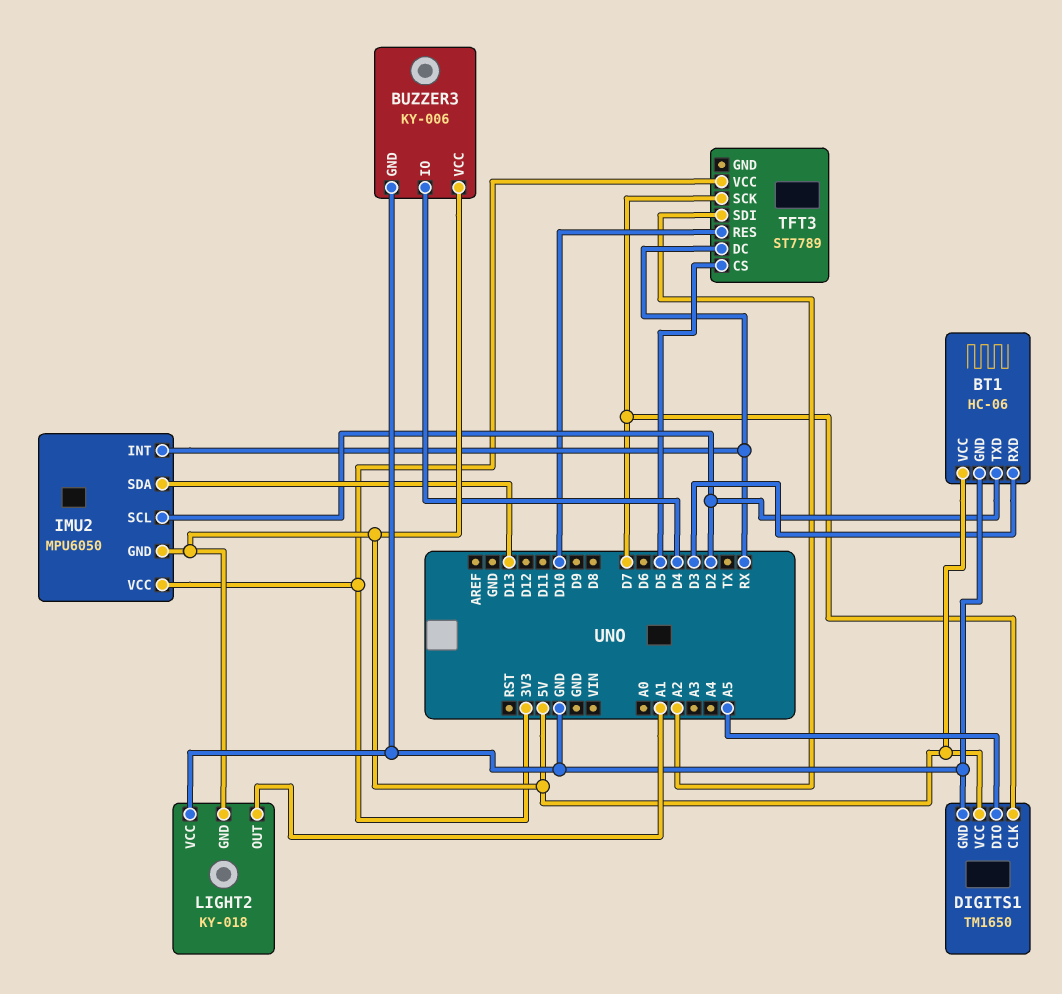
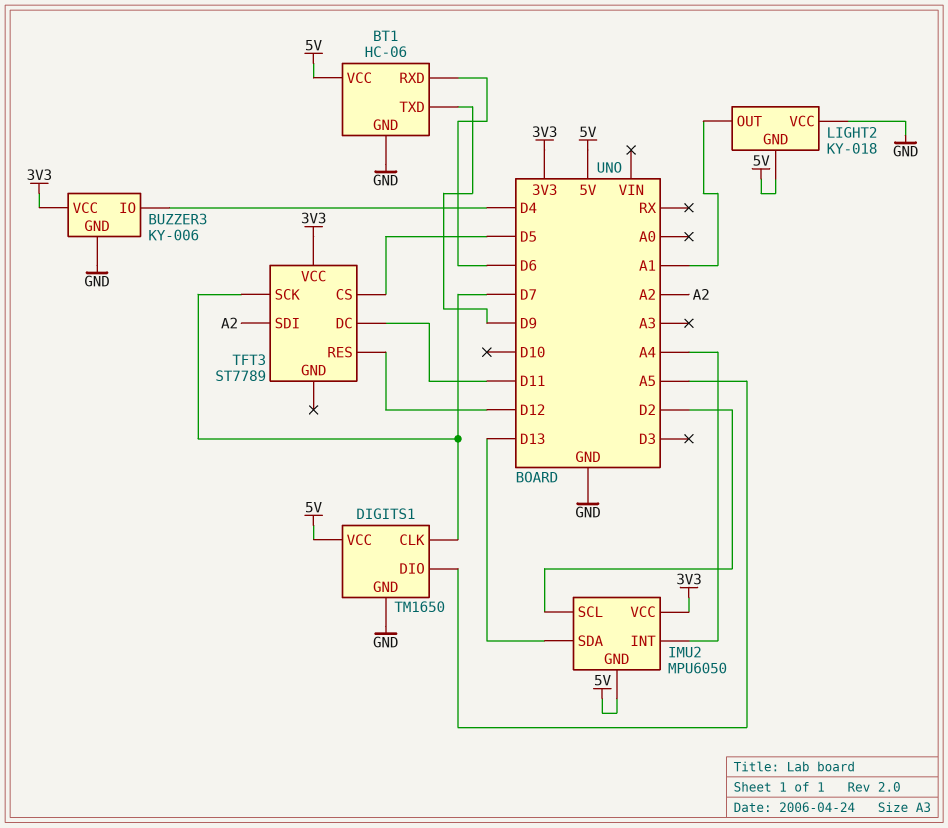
BT1 pin RXD: D3 -> D6
BT1 pin TXD: D2 -> D9
BUZZER3 pin VCC: 5V -> 3V3
IMU2 pin INT: RX -> A4
TFT3 pin DC: RX -> D11
TFT3 pin RES: D10 -> D12

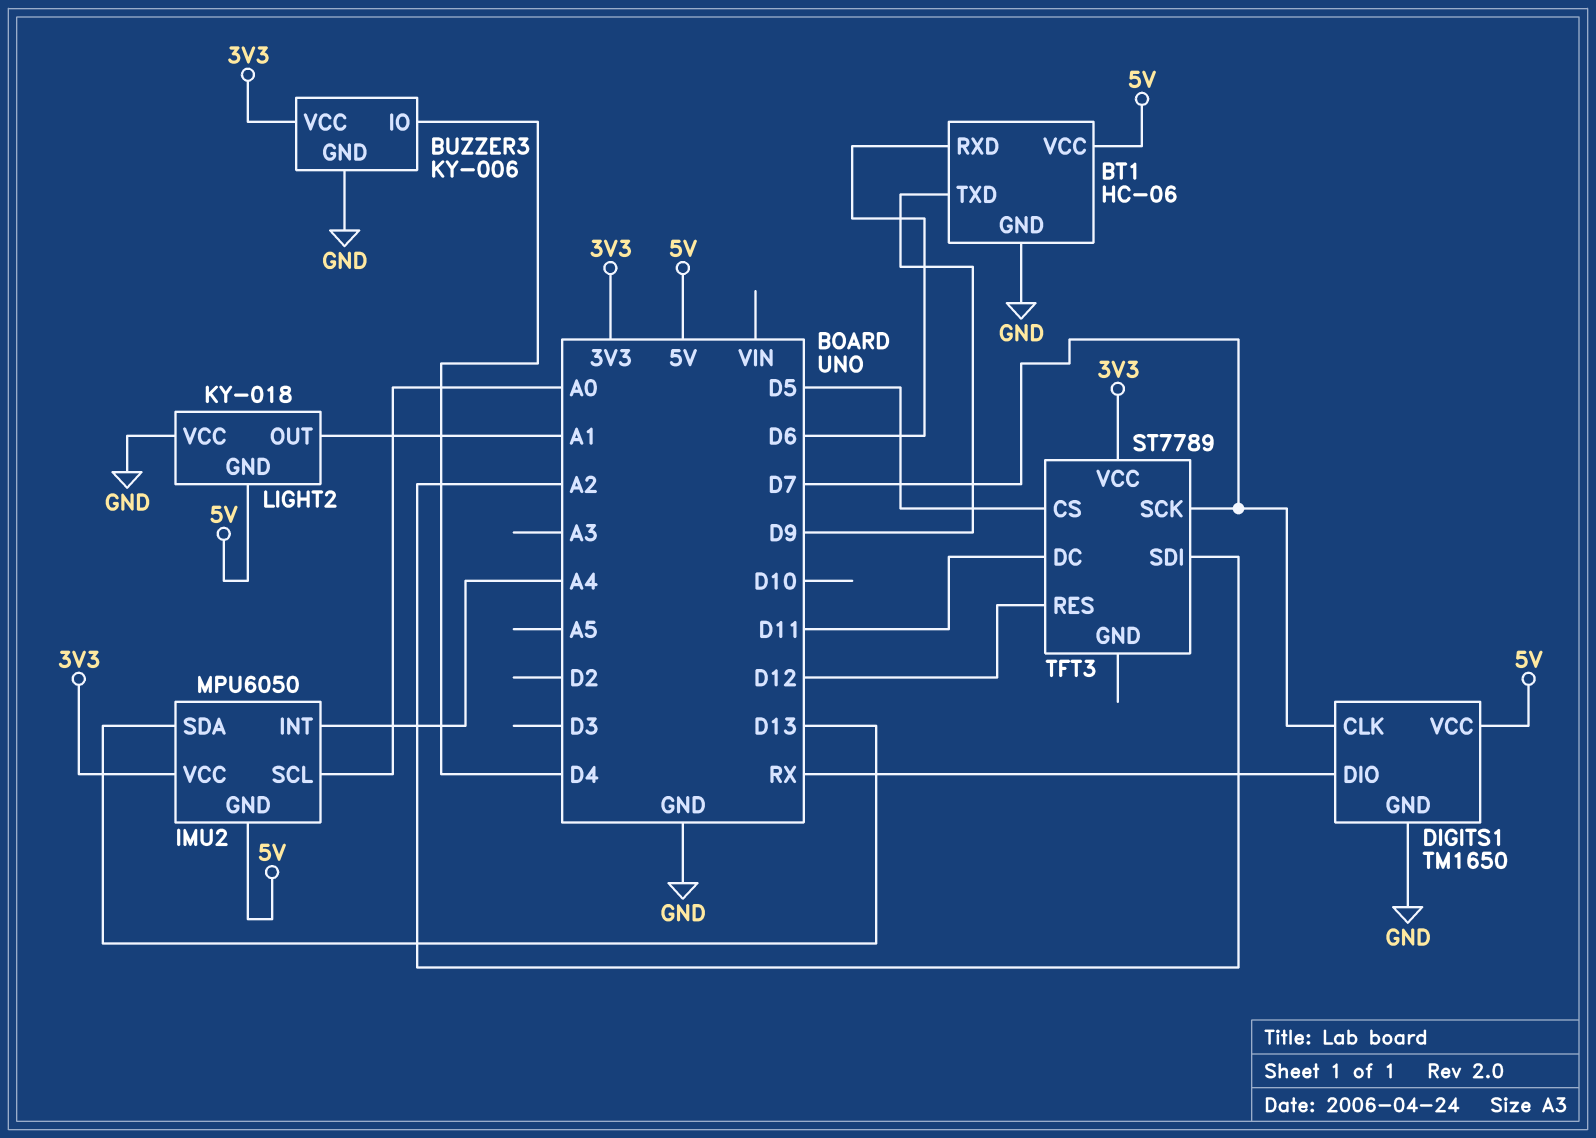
DIGITS1 pin DIO: A5 -> RX
IMU2 pin SCL: D2 -> A0

